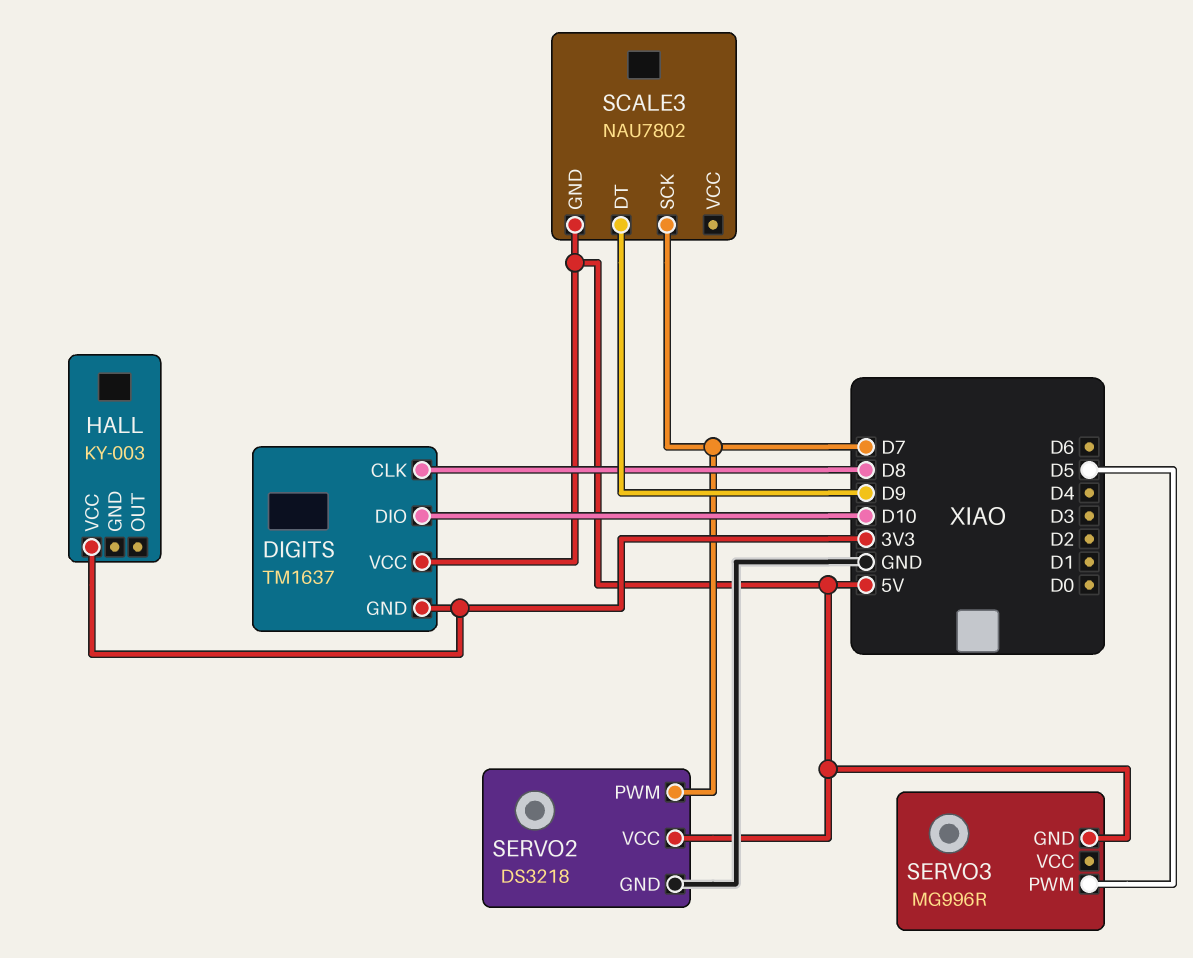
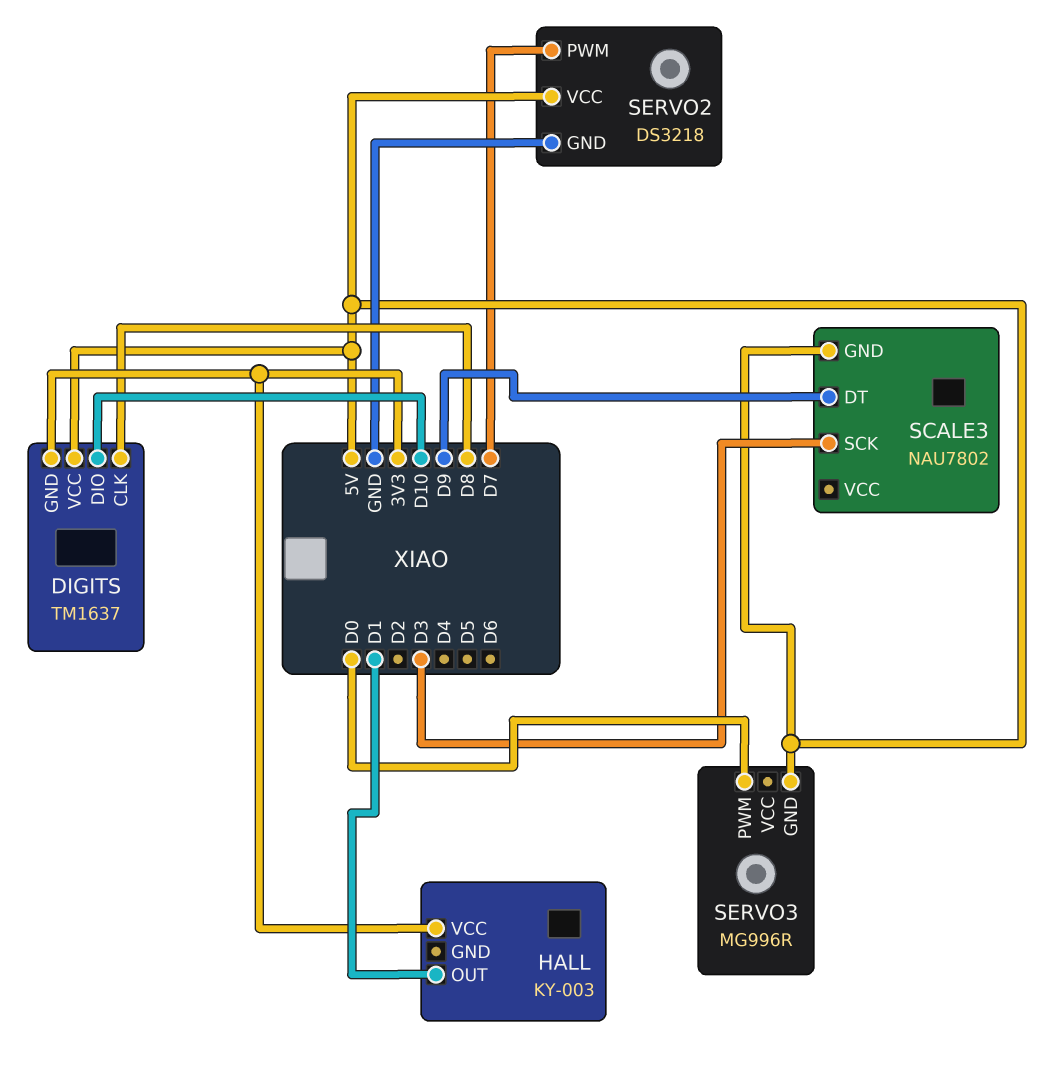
HALL pin OUT: none -> D1
SCALE3 pin SCK: D7 -> D3
SERVO3 pin PWM: D5 -> D0

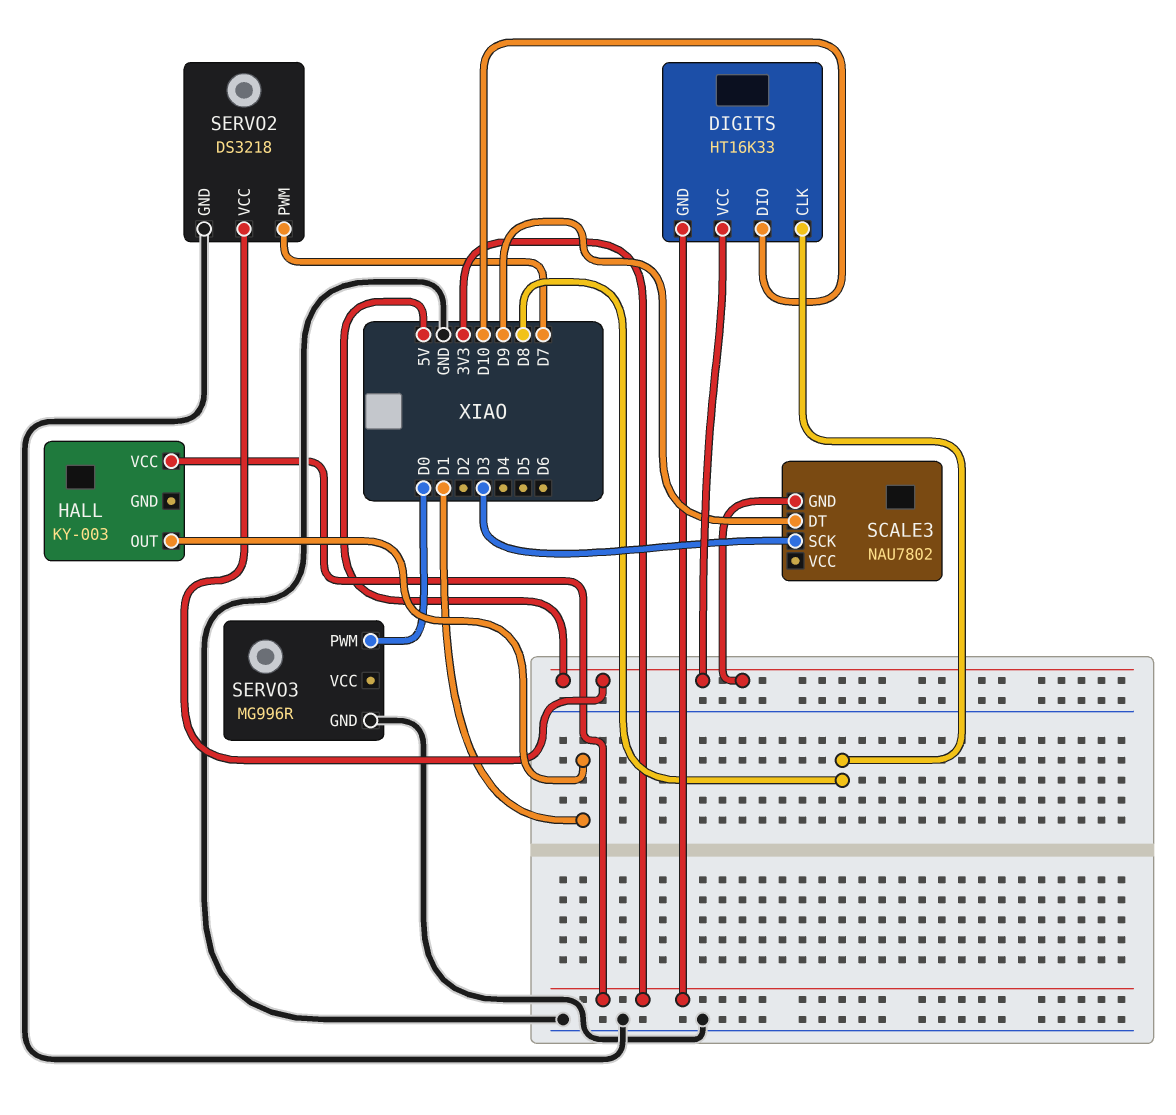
DIGITS: TM1637 -> HT16K33
SERVO3 pin GND: 5V -> GND

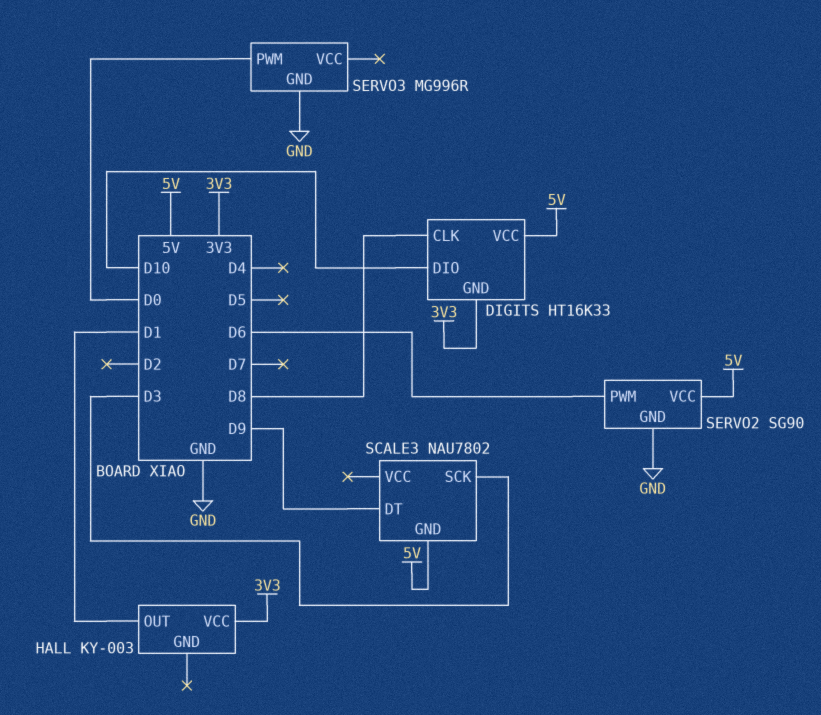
SERVO2: DS3218 -> SG90
SERVO2 pin PWM: D7 -> D6

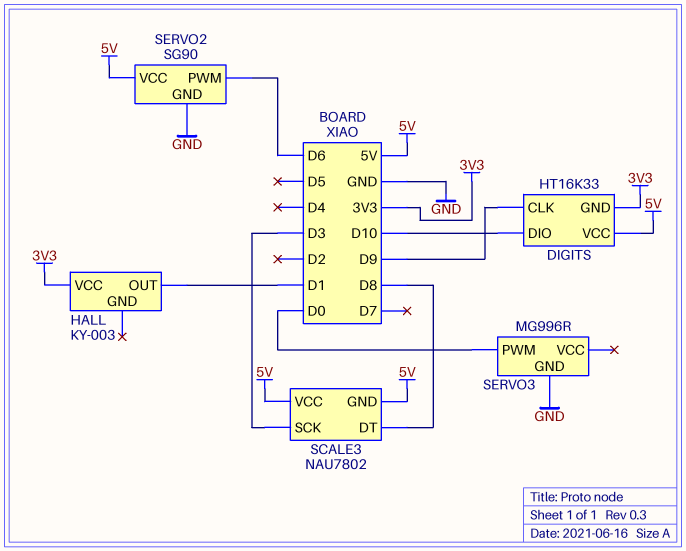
DIGITS pin CLK: D8 -> D9
SCALE3 pin DT: D9 -> D8
SCALE3 pin VCC: none -> 5V

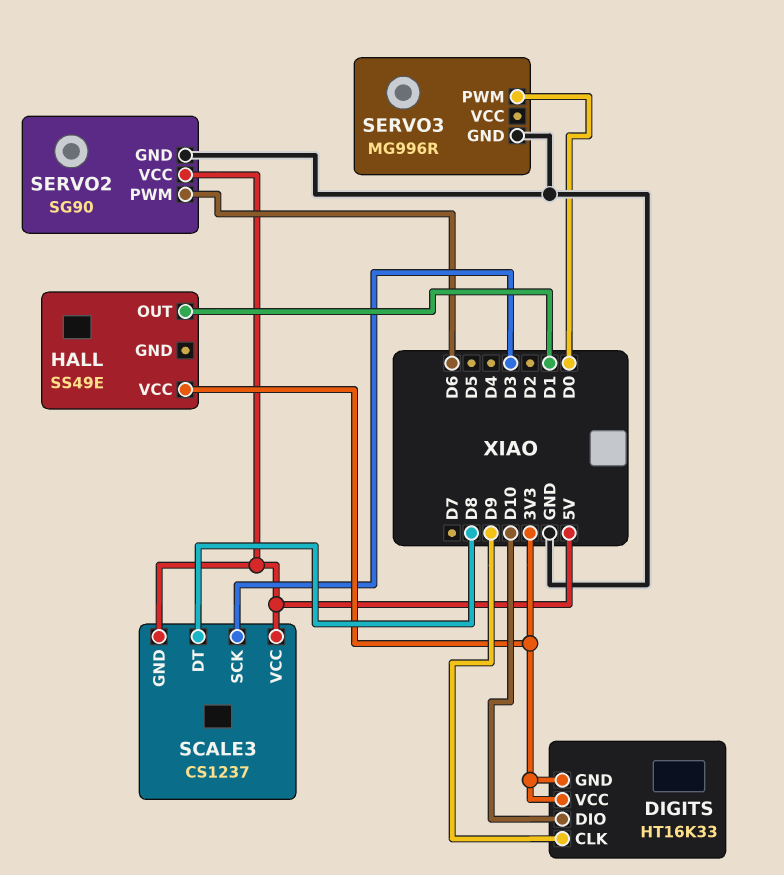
DIGITS pin VCC: 5V -> 3V3
HALL: KY-003 -> SS49E
SCALE3: NAU7802 -> CS1237

